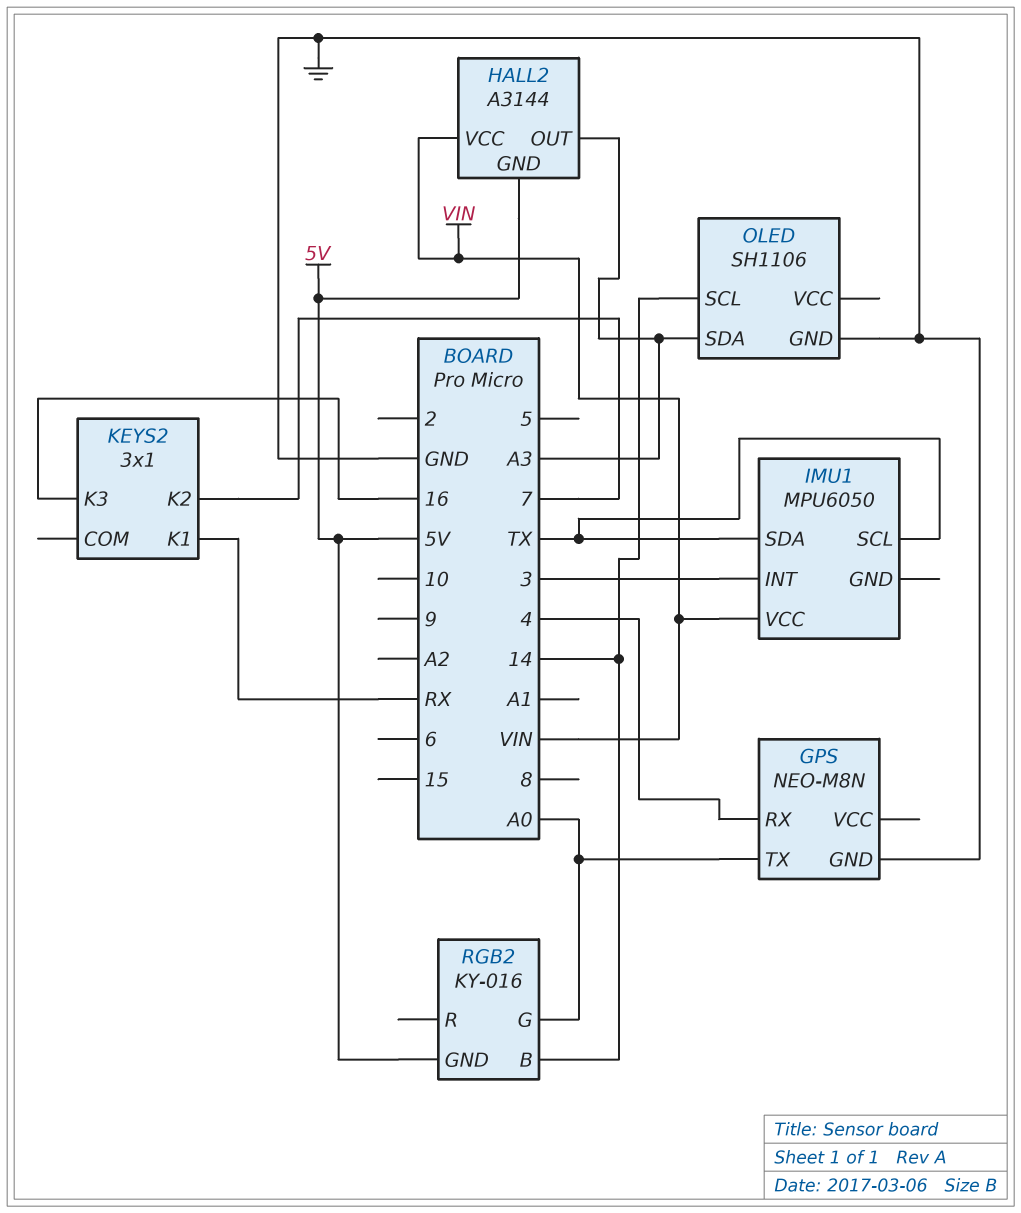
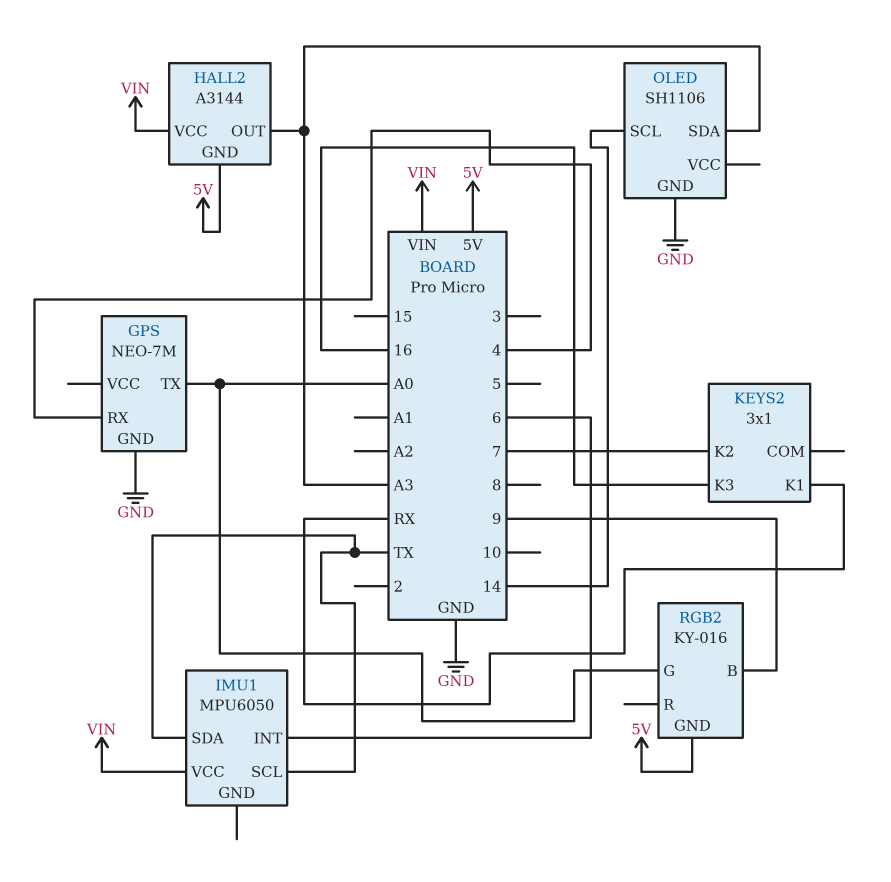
GPS: NEO-M8N -> NEO-7M
IMU1 pin INT: 3 -> 6
RGB2 pin B: 14 -> 9

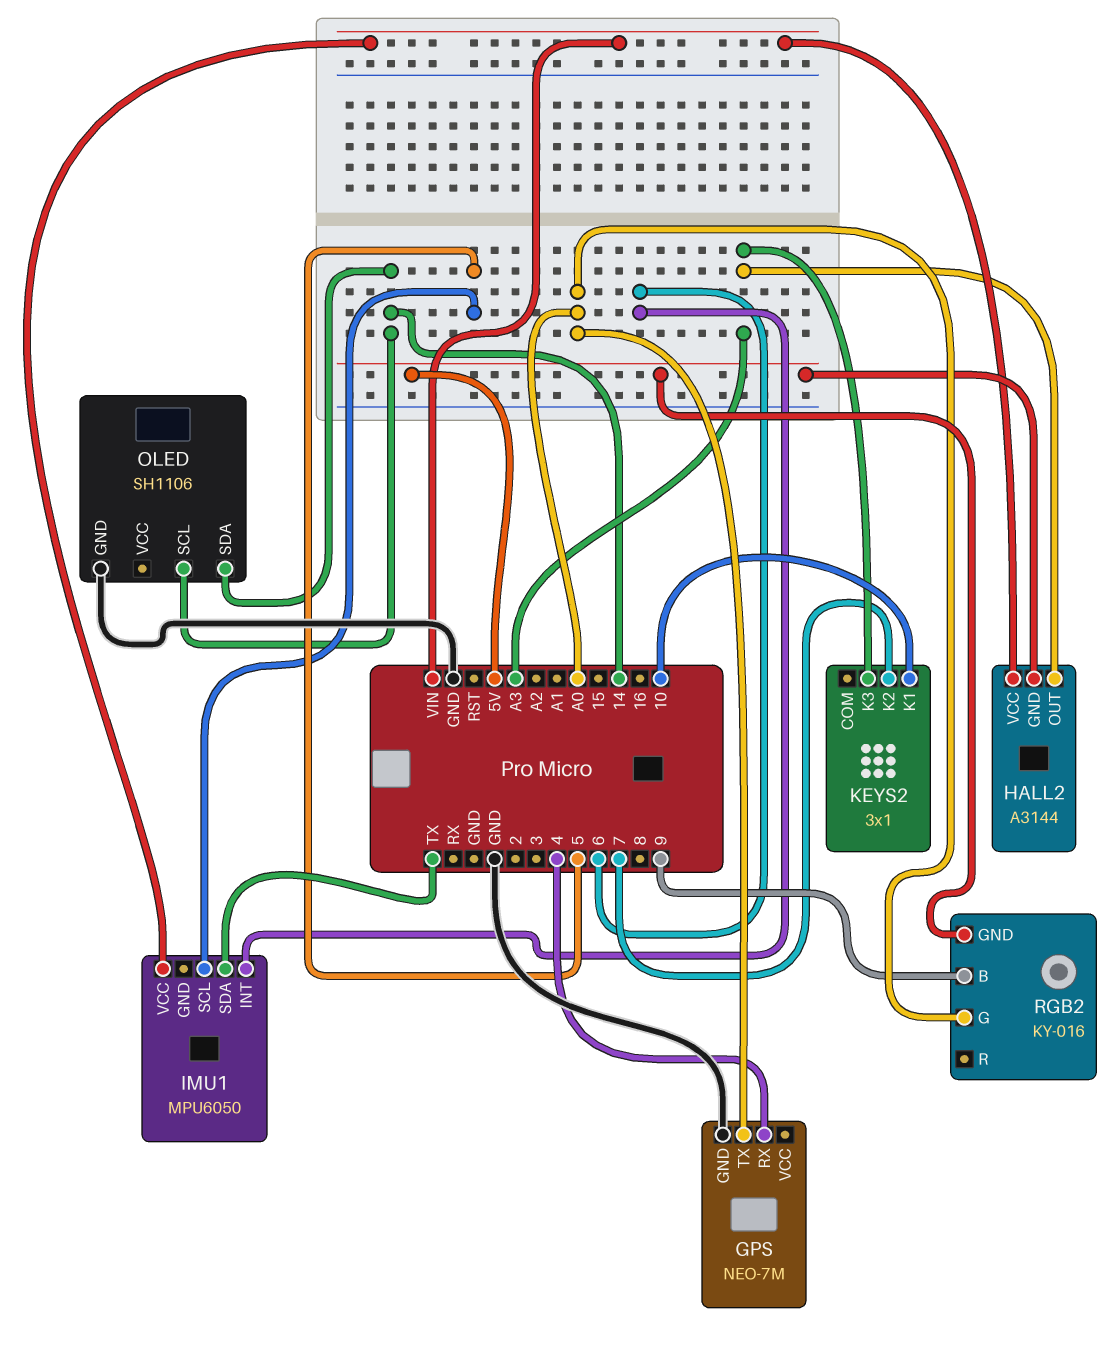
IMU1 pin SCL: TX -> 5
KEYS2 pin K1: RX -> 10
KEYS2 pin K3: 16 -> A3
OLED pin SDA: A3 -> 14

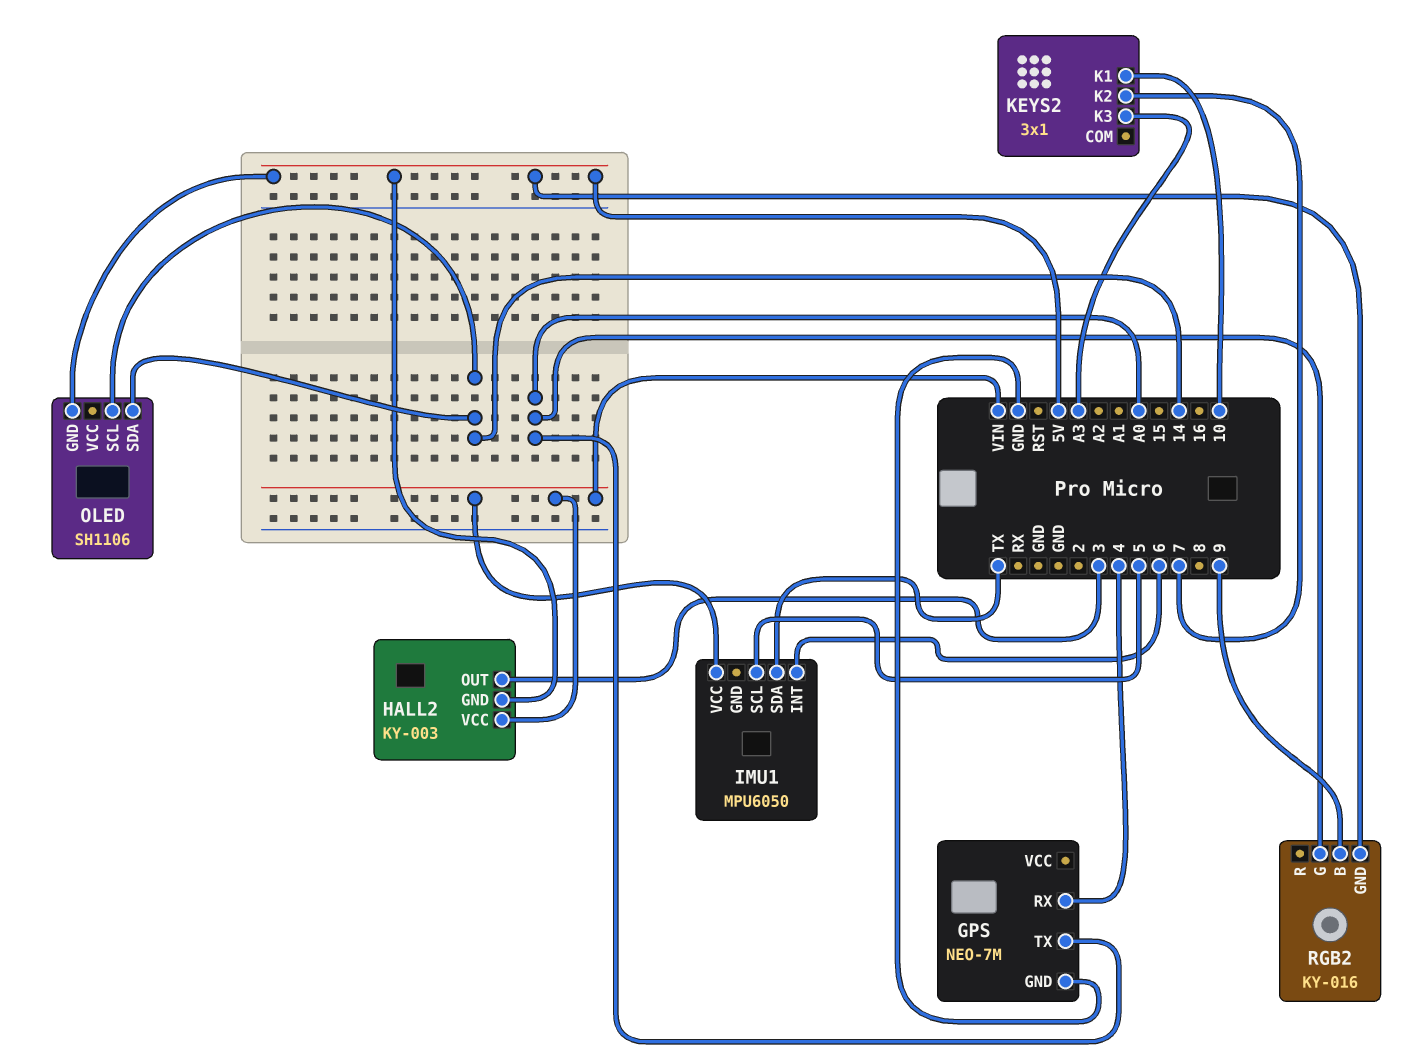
HALL2: A3144 -> KY-003
HALL2 pin OUT: A3 -> 3
OLED pin GND: GND -> 5V

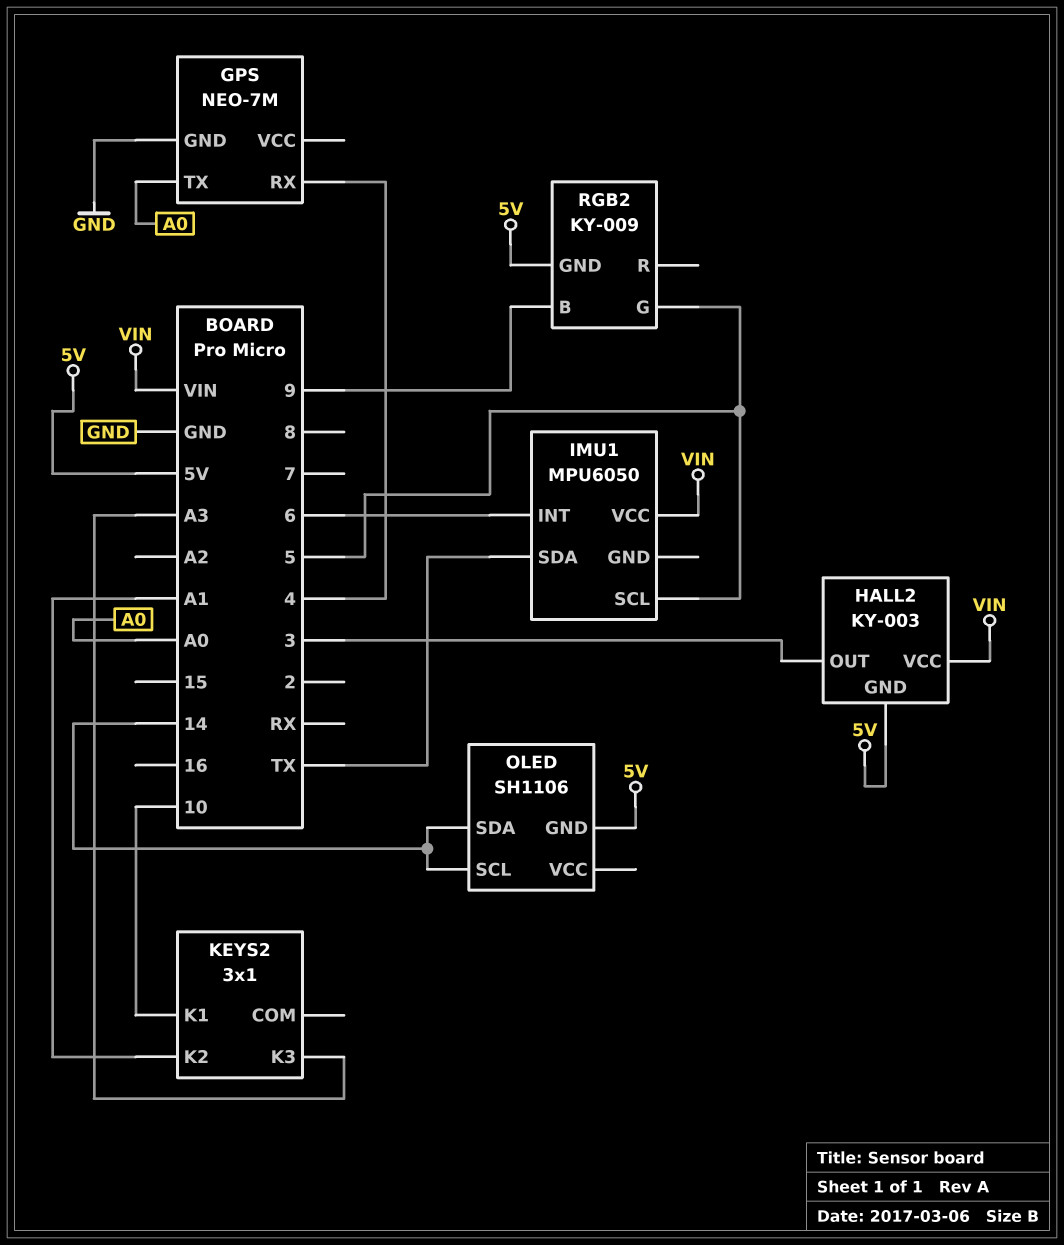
KEYS2 pin K2: 7 -> A1
RGB2: KY-016 -> KY-009
RGB2 pin G: A0 -> 5

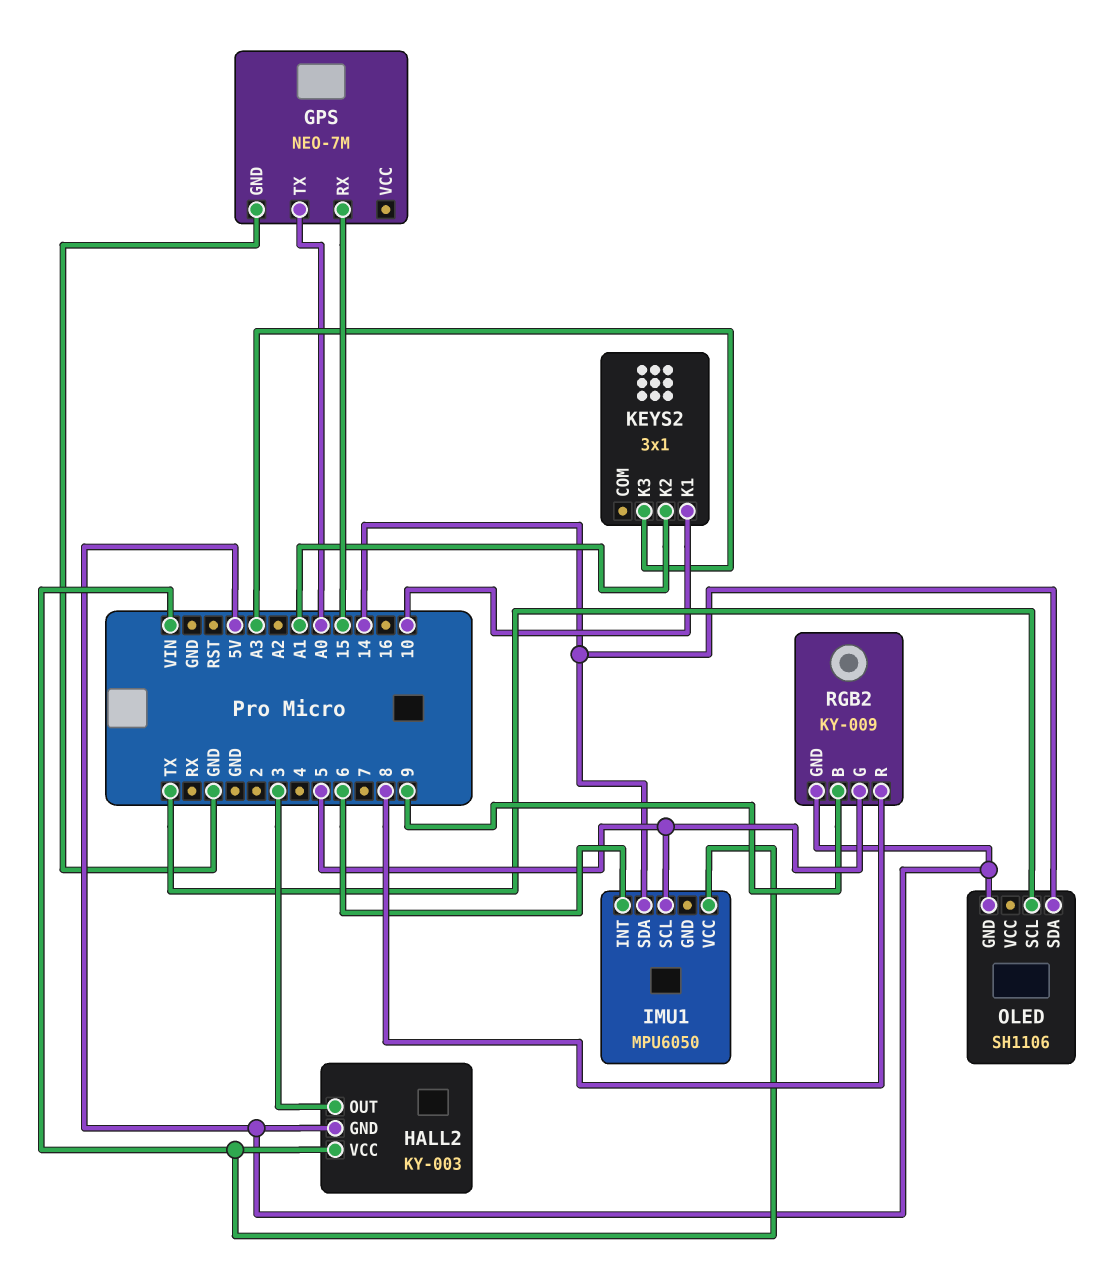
GPS pin RX: 4 -> 15
IMU1 pin SDA: TX -> 14
OLED pin SCL: 14 -> TX
RGB2 pin R: none -> 8

